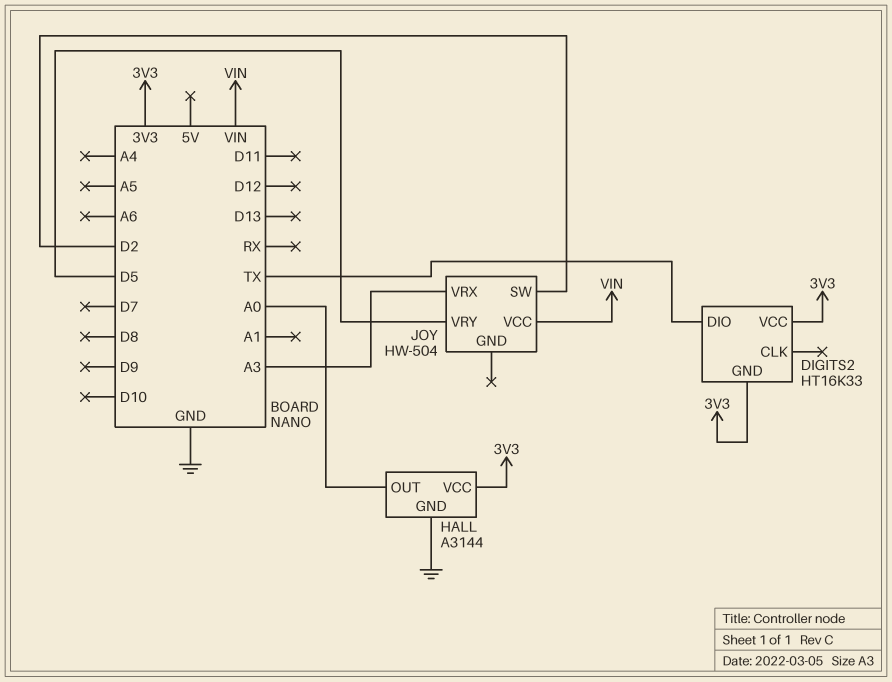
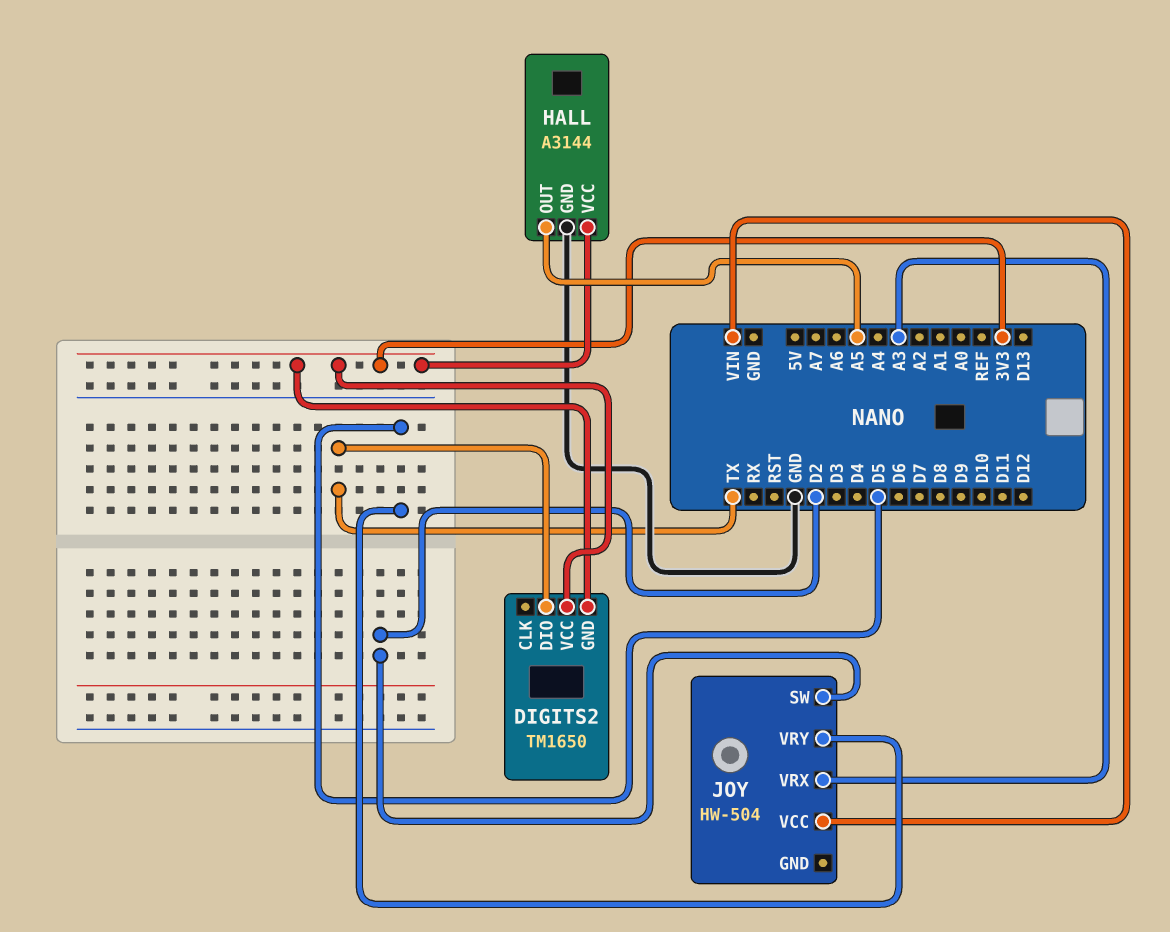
DIGITS2: HT16K33 -> TM1650
HALL pin OUT: A0 -> A5

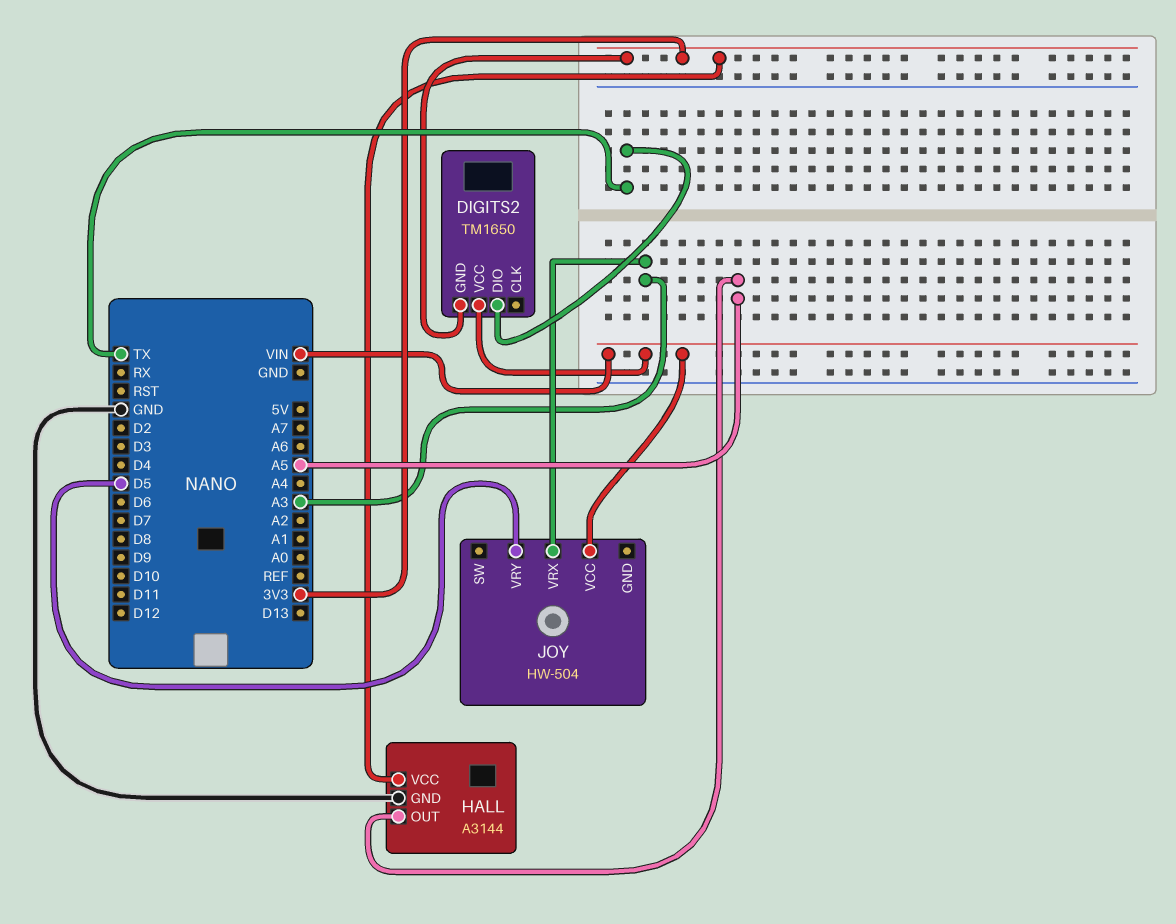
DIGITS2 pin VCC: 3V3 -> VIN
JOY pin SW: D2 -> none

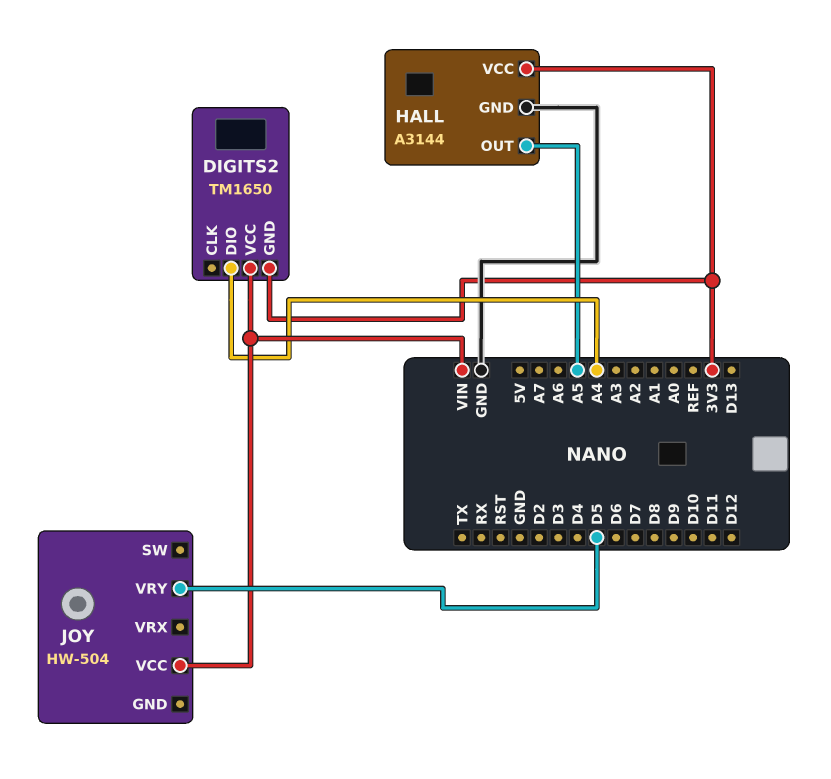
DIGITS2 pin DIO: TX -> A4
JOY pin VRX: A3 -> none

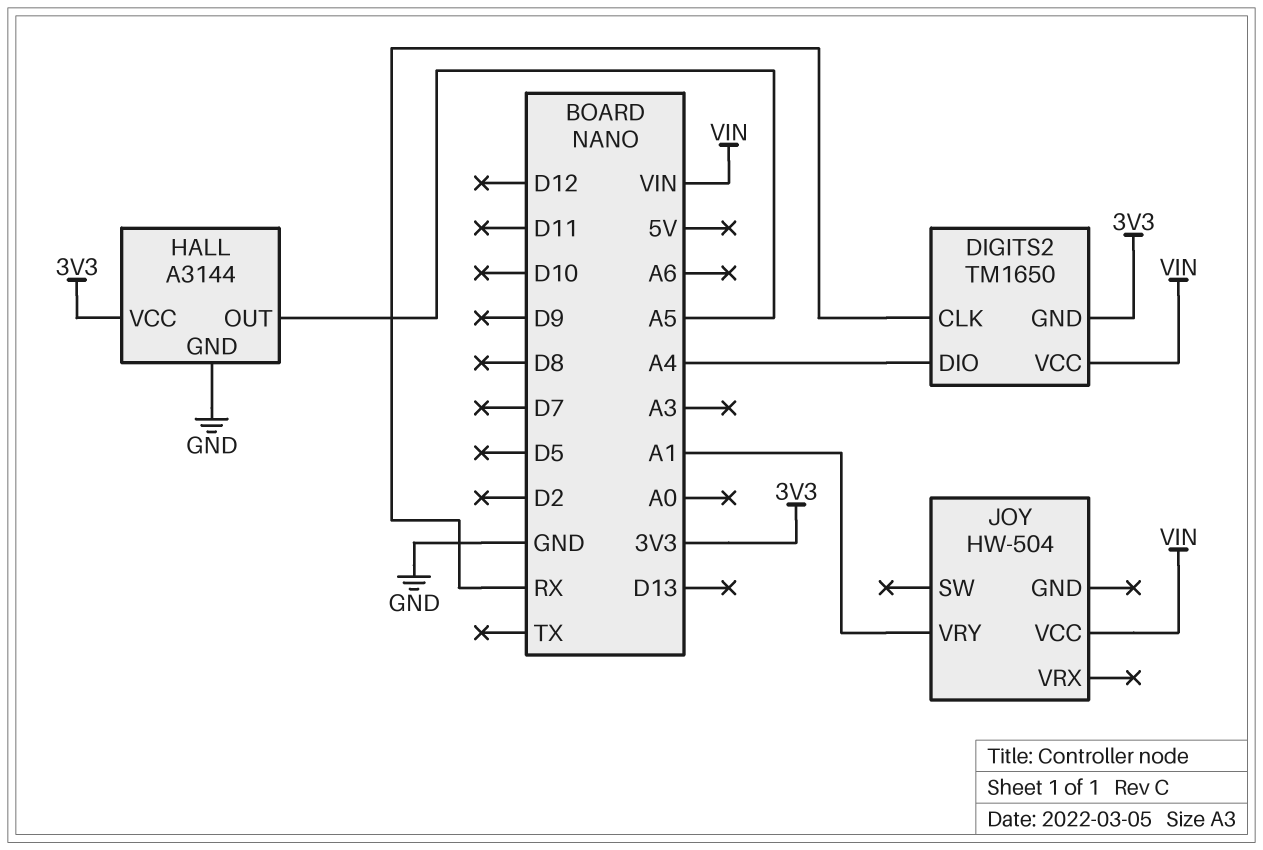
DIGITS2 pin CLK: none -> RX
JOY pin VRY: D5 -> A1

